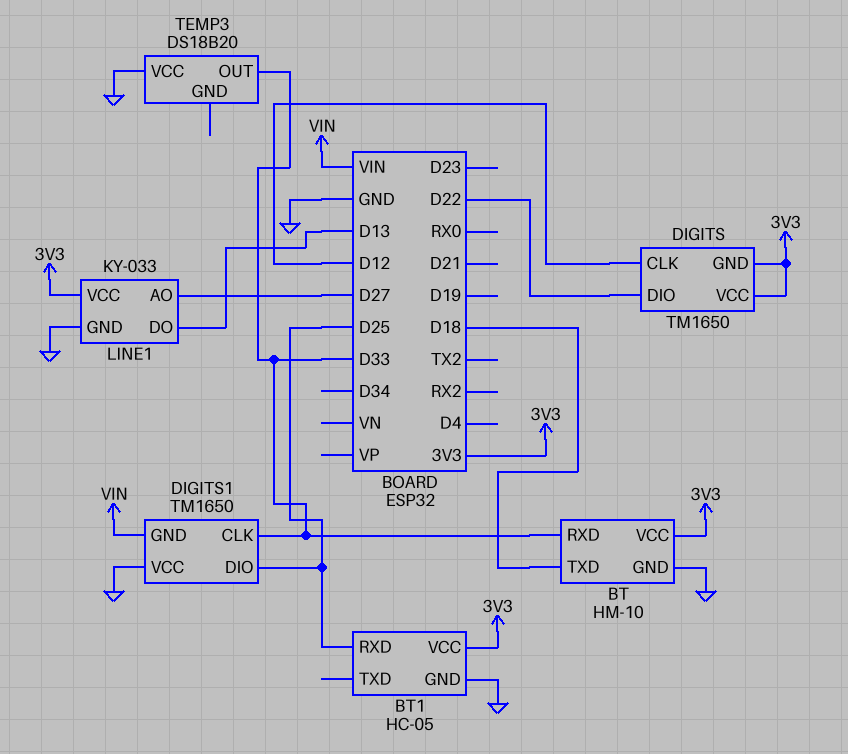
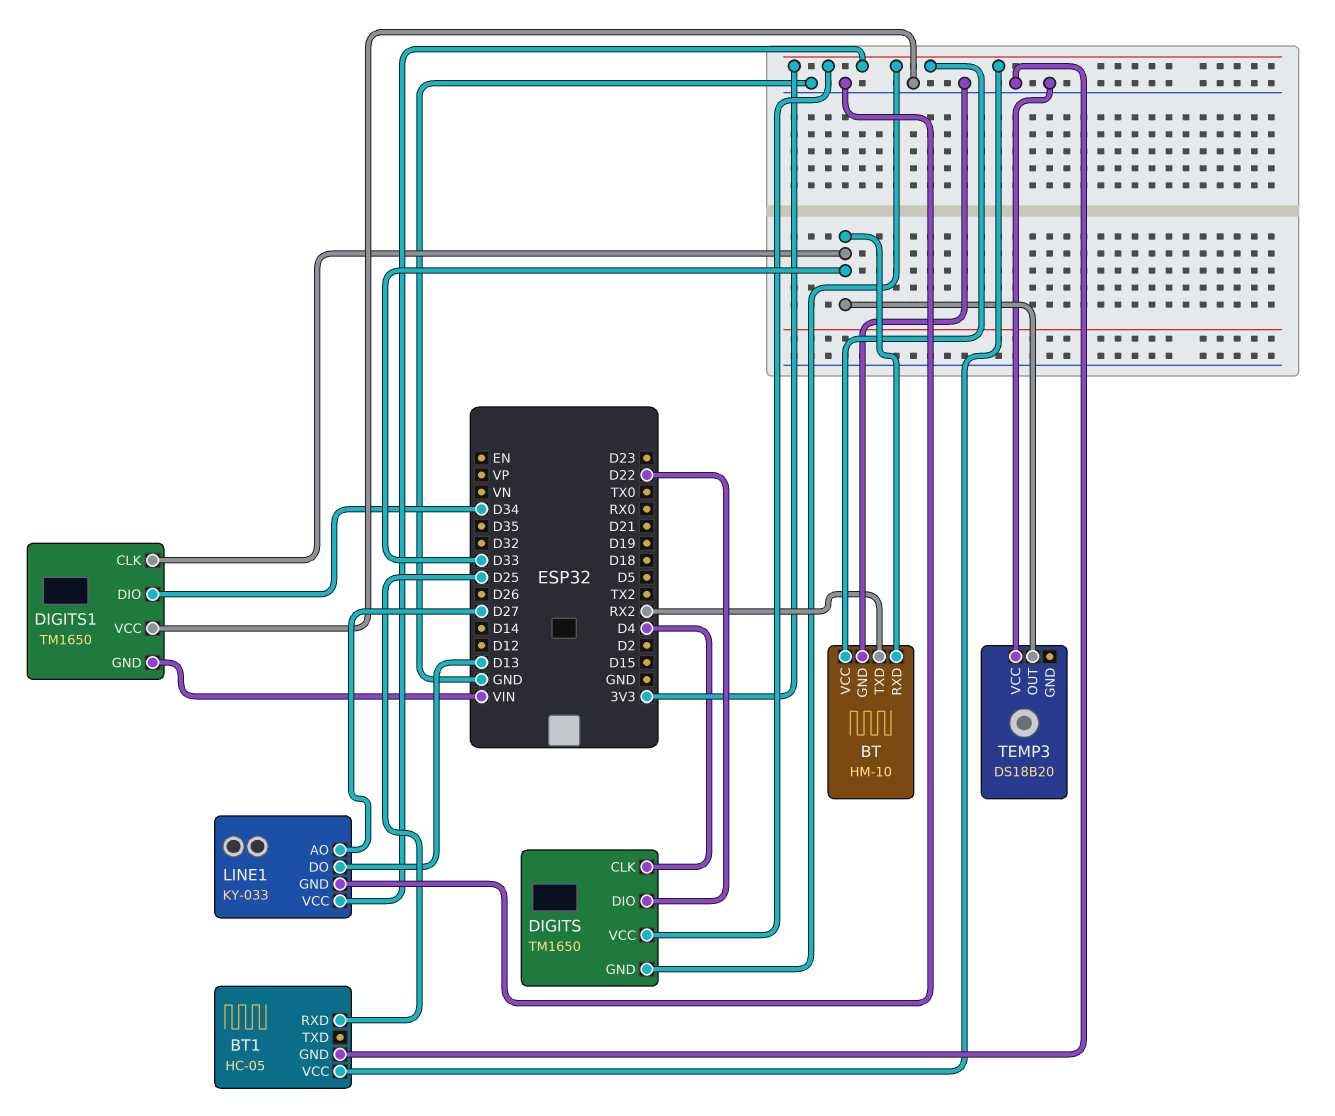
BT pin TXD: D18 -> RX2
DIGITS pin CLK: D12 -> D4
DIGITS1 pin DIO: D25 -> D34

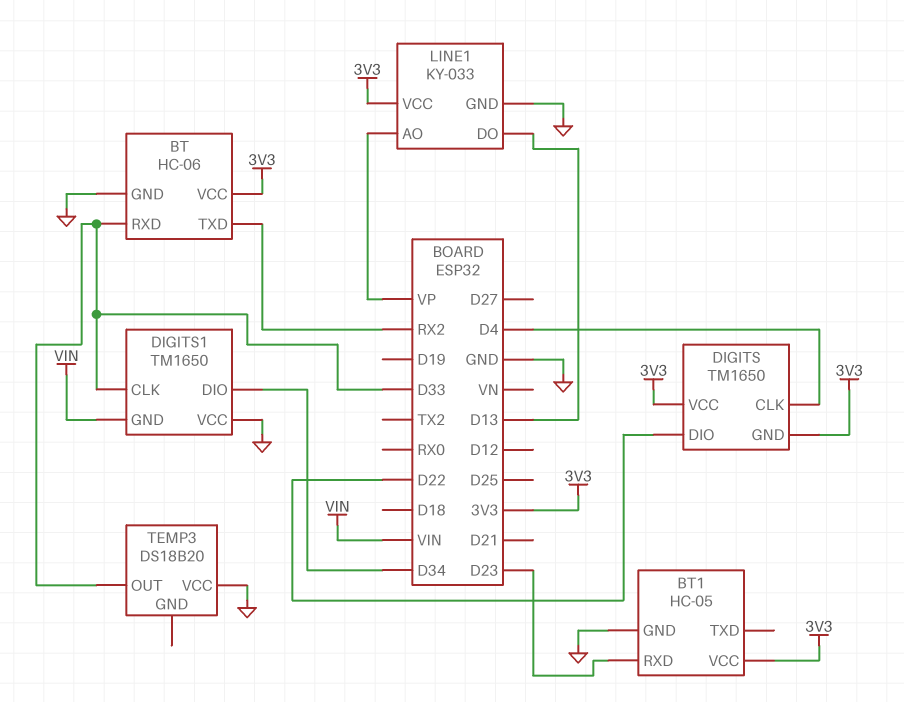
BT: HM-10 -> HC-06
BT1 pin RXD: D25 -> D23
LINE1 pin AO: D27 -> VP

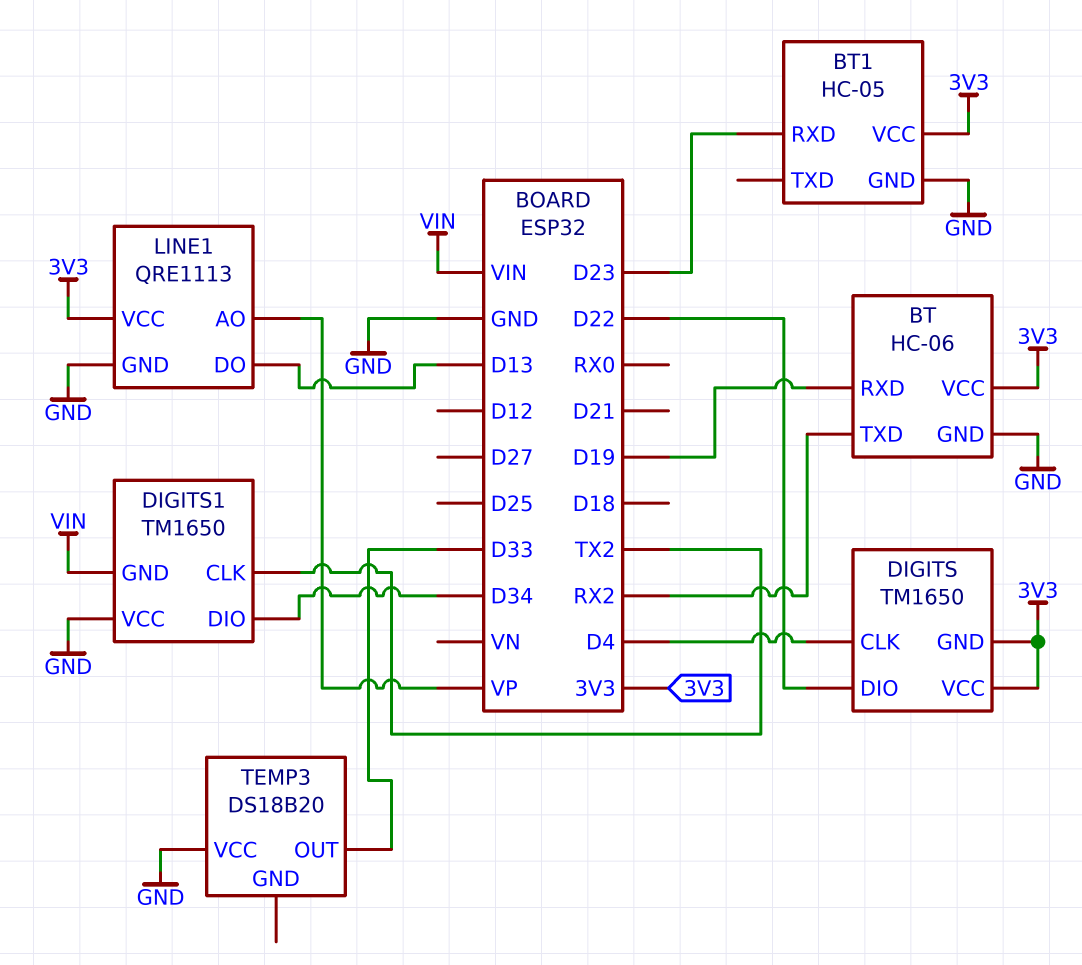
BT pin RXD: D33 -> D19
DIGITS1 pin CLK: D33 -> TX2
LINE1: KY-033 -> QRE1113

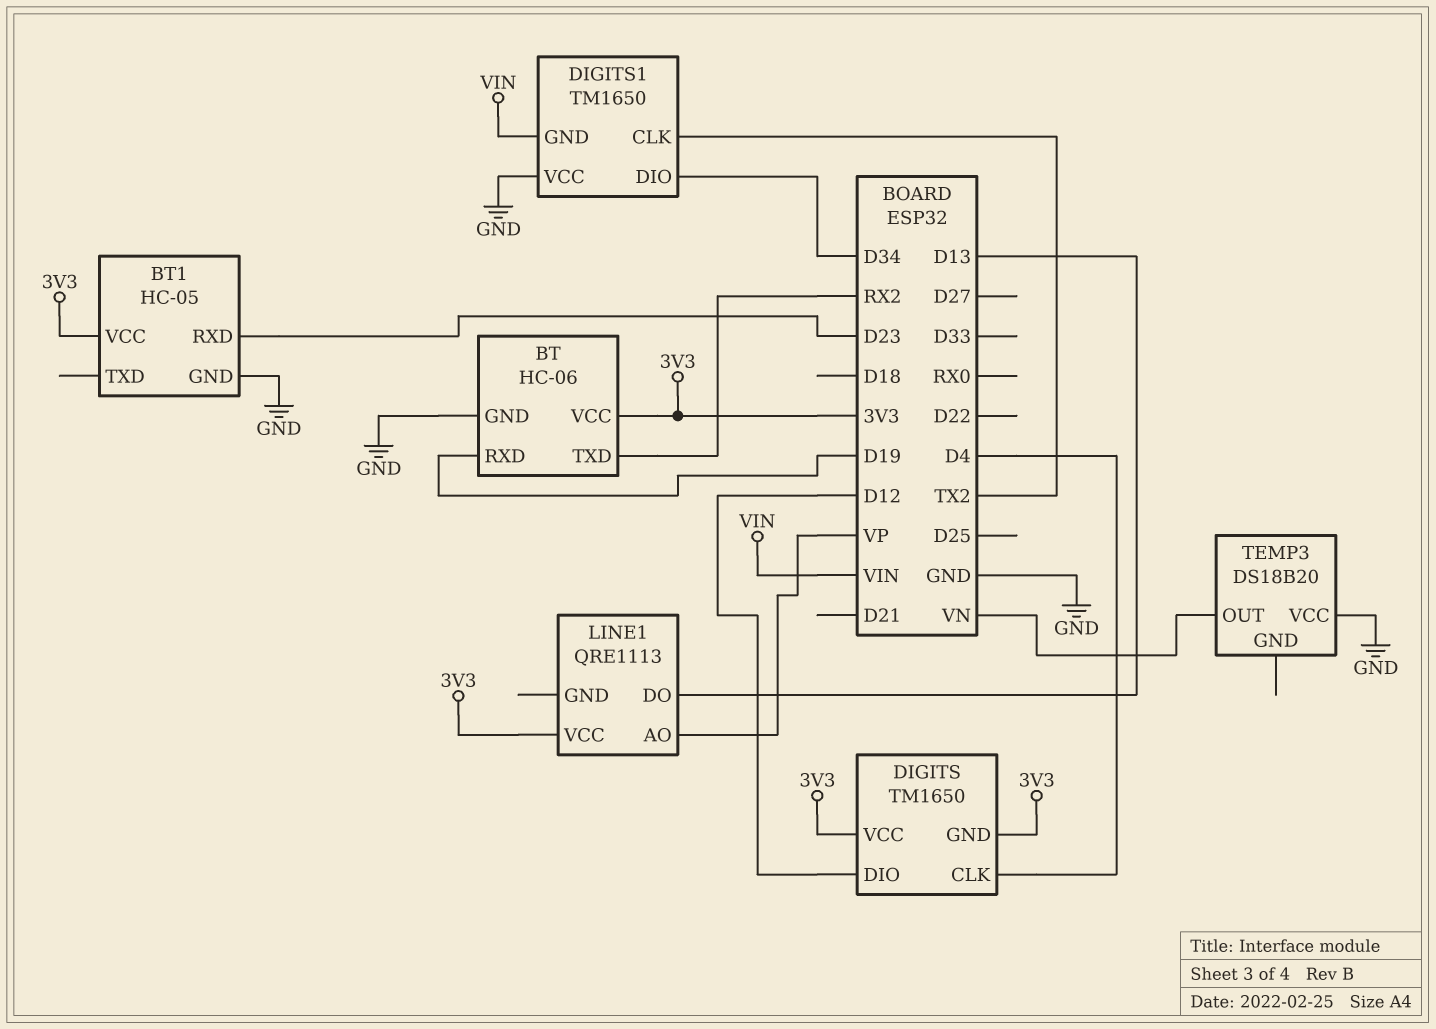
DIGITS pin DIO: D22 -> D12
LINE1 pin GND: GND -> none
TEMP3 pin OUT: D33 -> VN

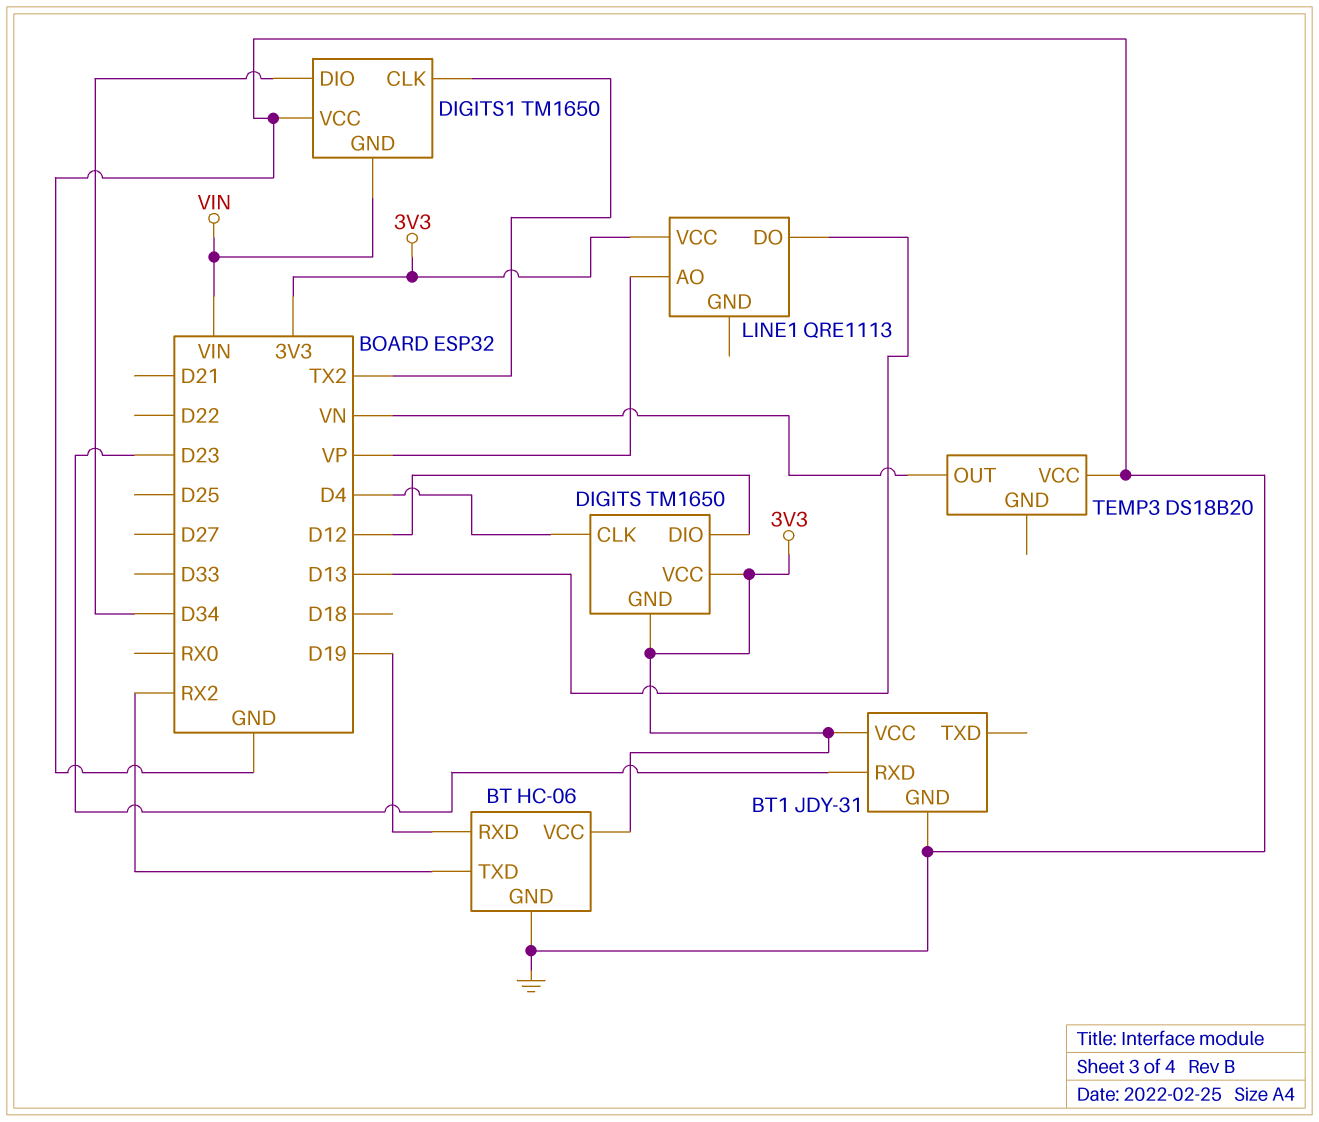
BT1: HC-05 -> JDY-31

